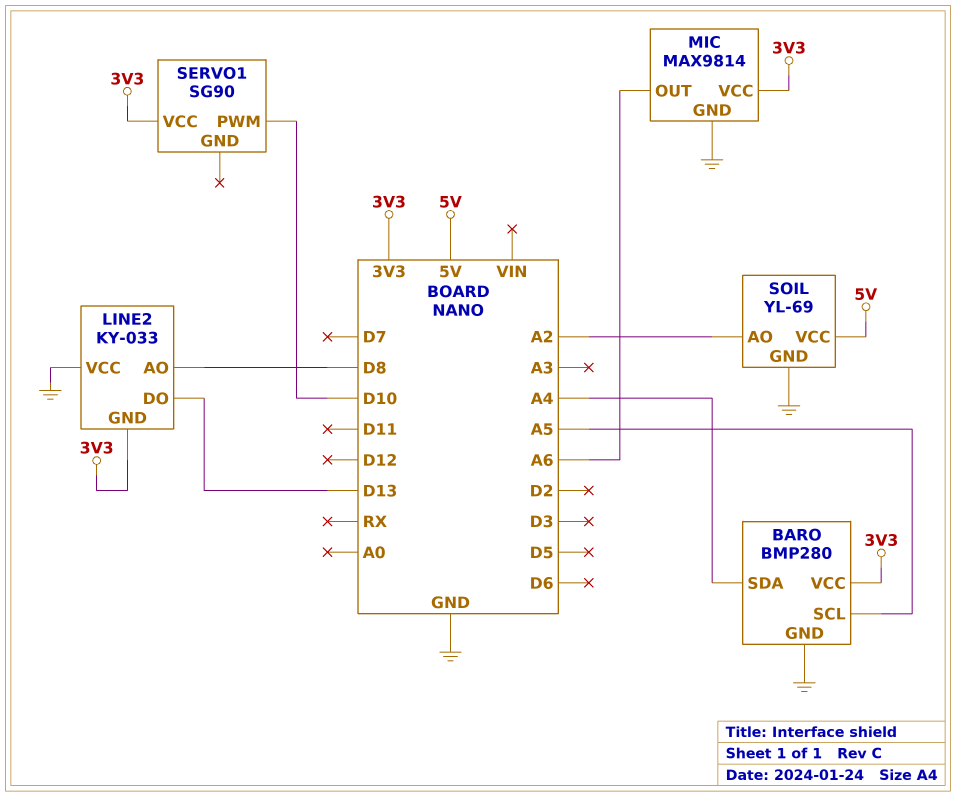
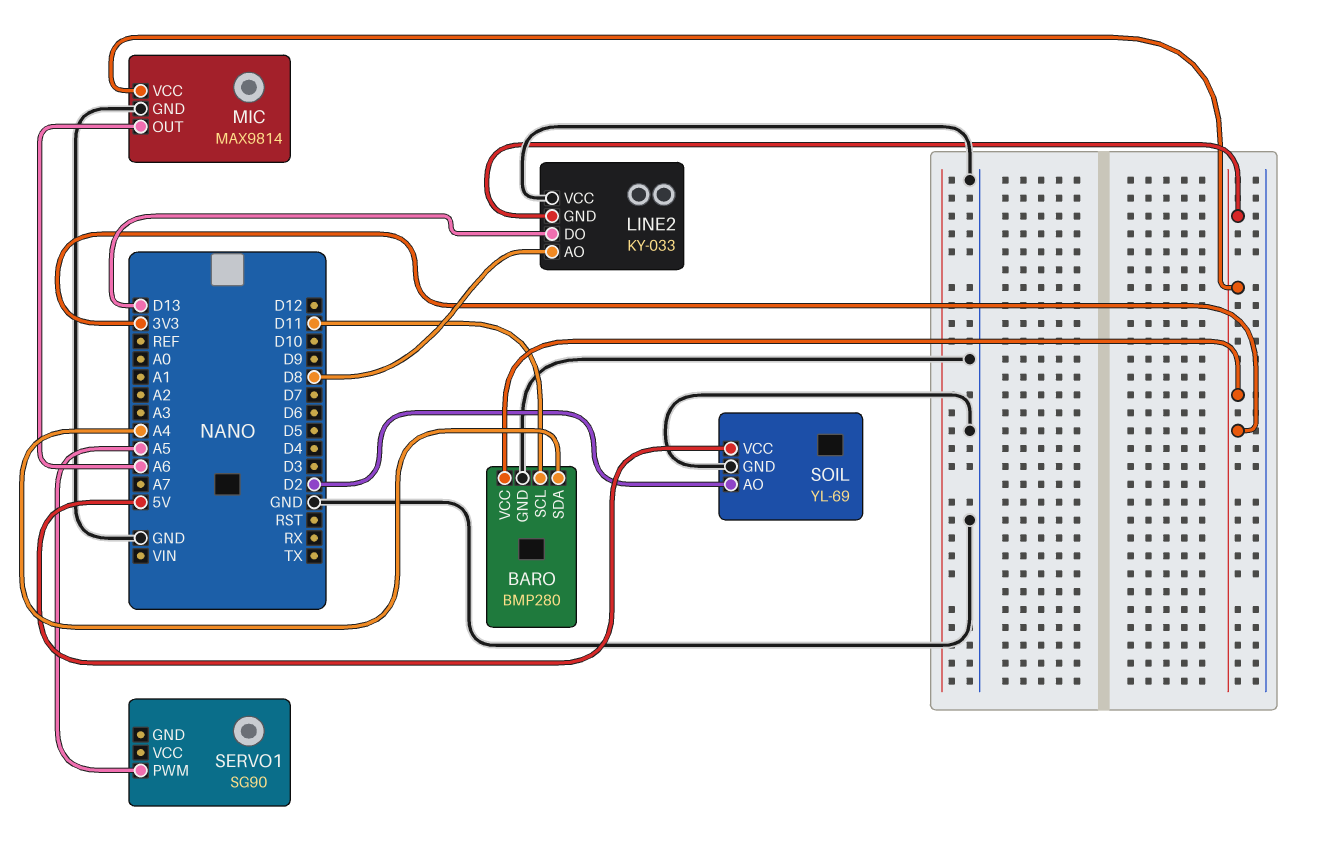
BARO pin SCL: A5 -> D11
SERVO1 pin PWM: D10 -> A5
SERVO1 pin VCC: 3V3 -> none
SOIL pin AO: A2 -> D2

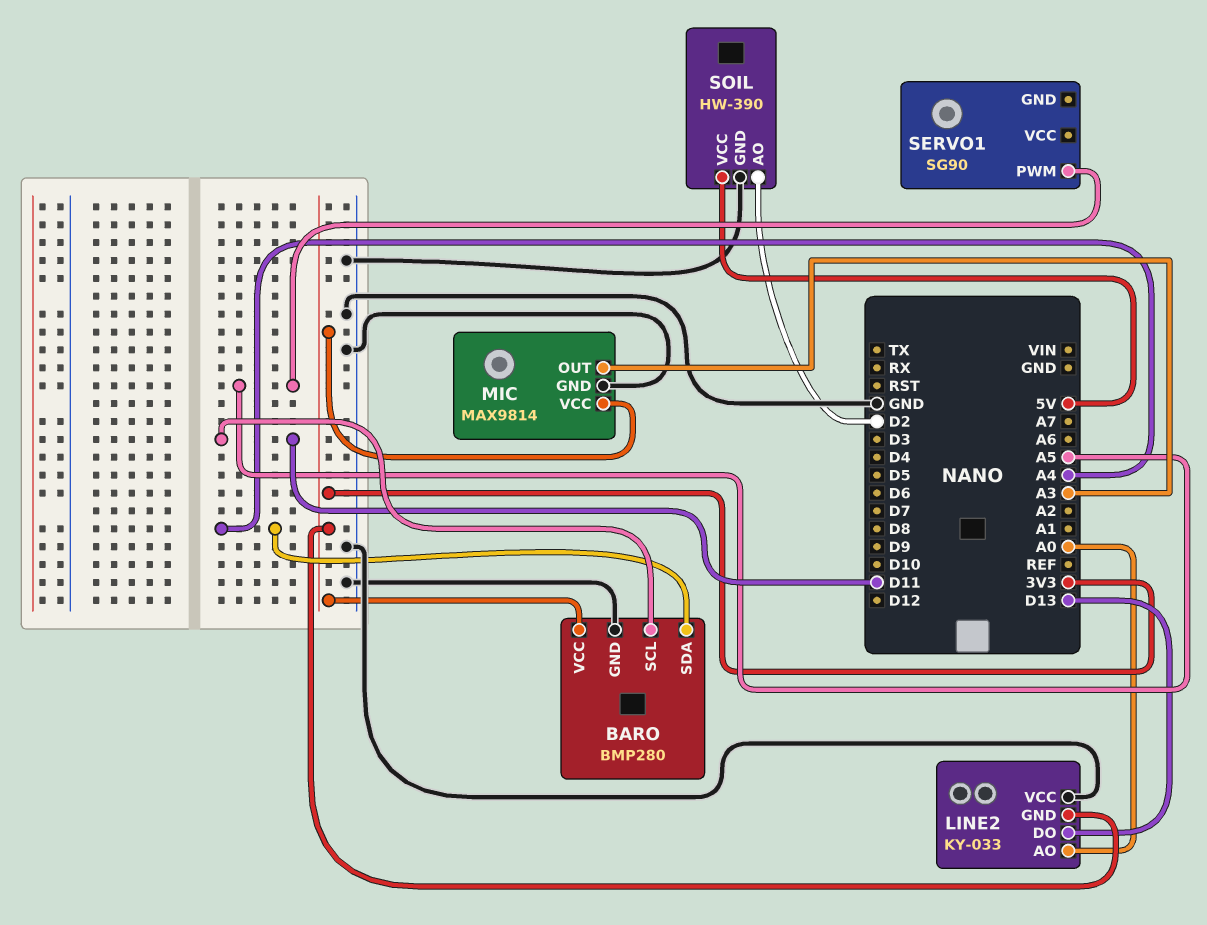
LINE2 pin AO: D8 -> A0
MIC pin OUT: A6 -> A3
SOIL: YL-69 -> HW-390

